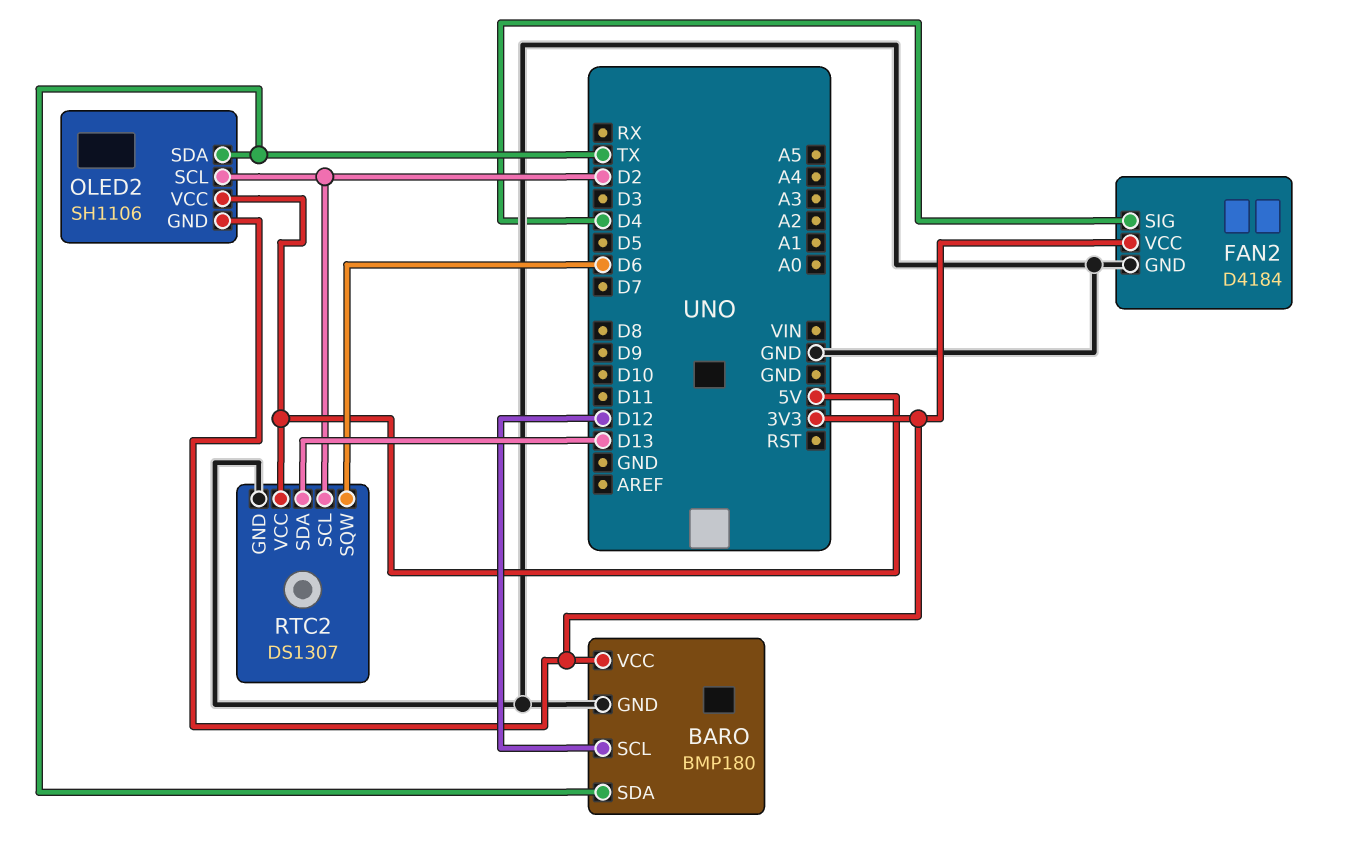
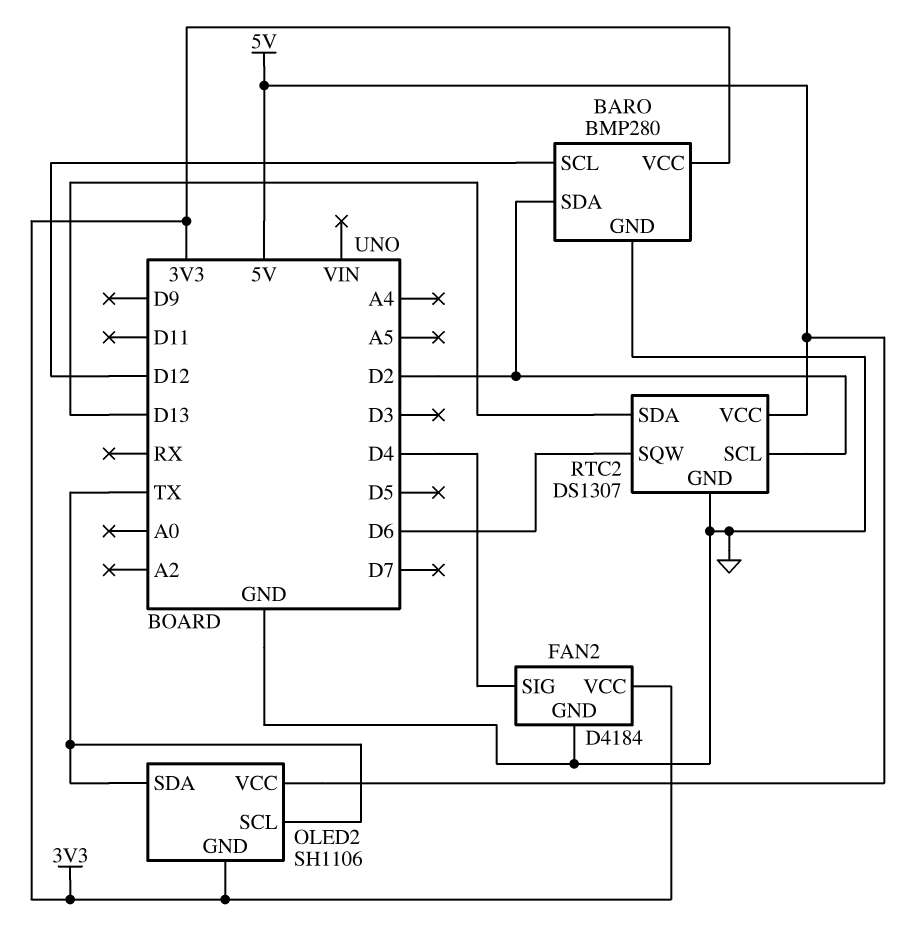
BARO: BMP180 -> BMP280
BARO pin SDA: TX -> D2
OLED2 pin SCL: D2 -> TX

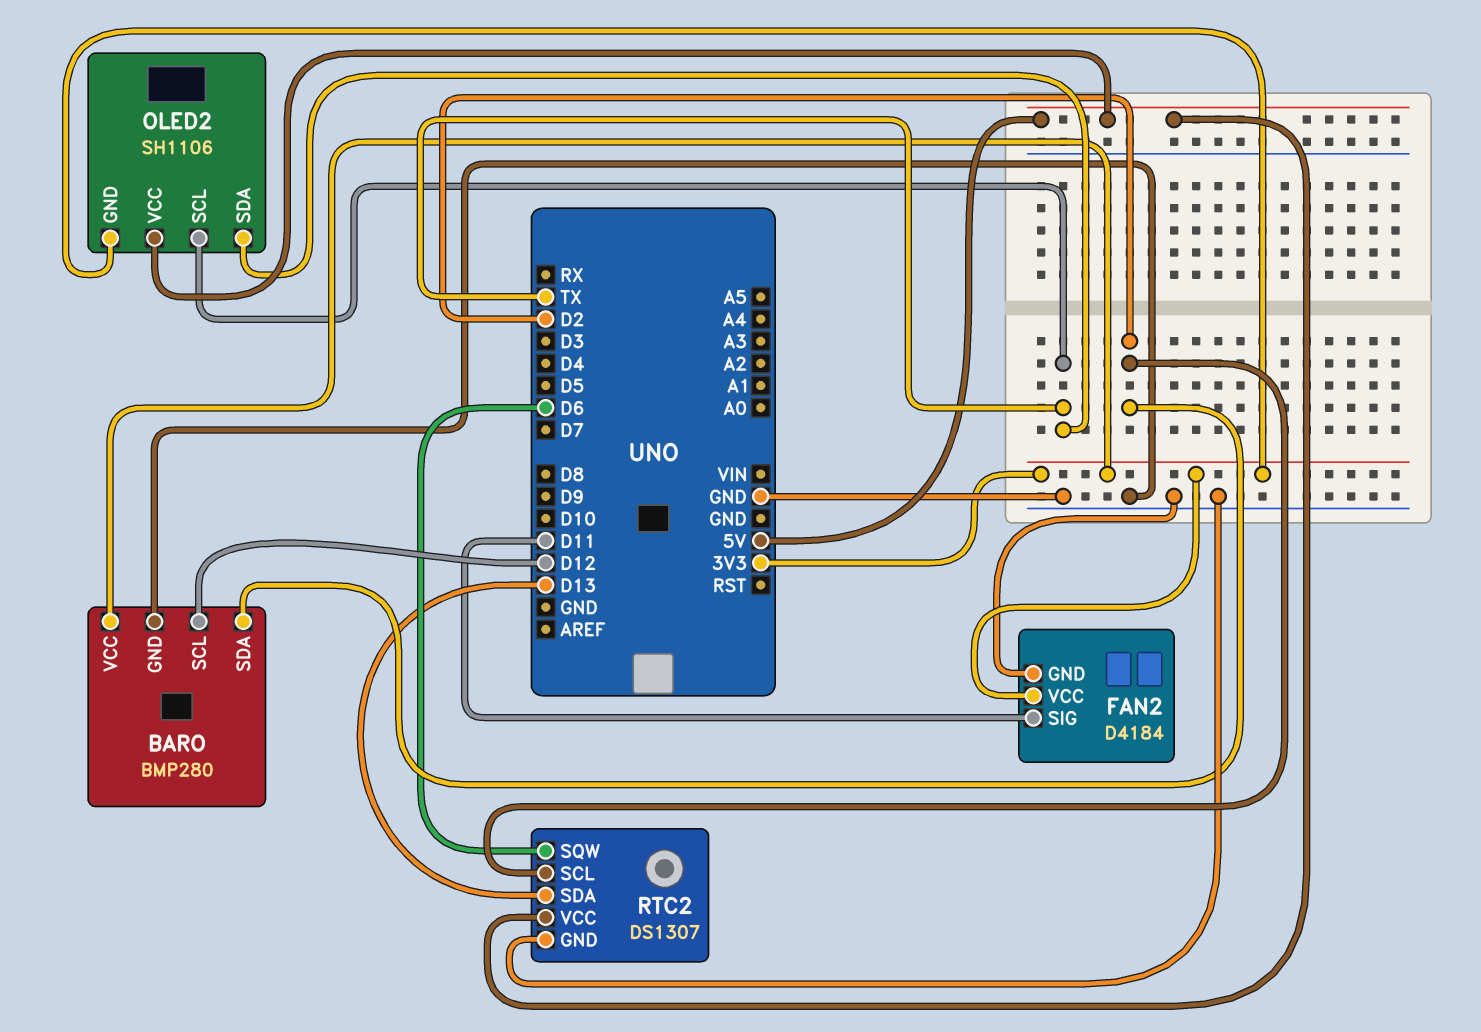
FAN2 pin SIG: D4 -> D11

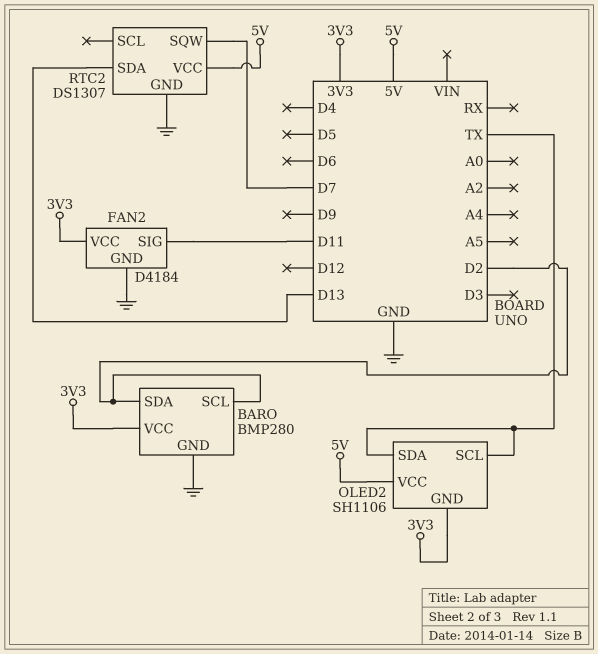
BARO pin SCL: D12 -> D2
RTC2 pin SCL: D2 -> none
RTC2 pin SQW: D6 -> D7

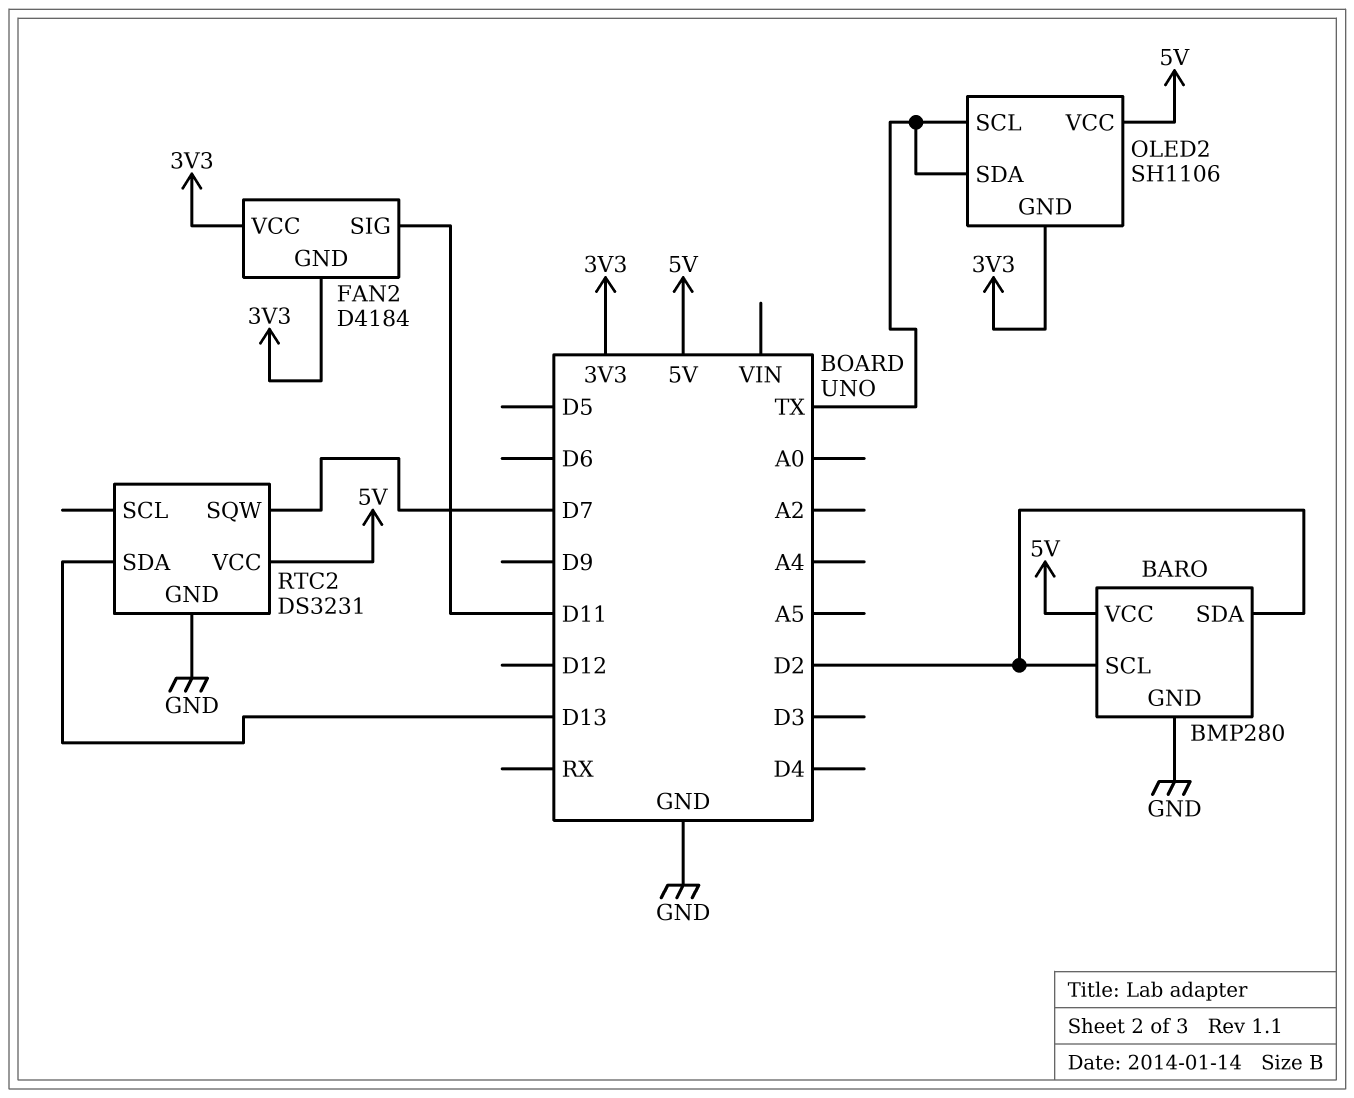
BARO pin VCC: 3V3 -> 5V
FAN2 pin GND: GND -> 3V3
RTC2: DS1307 -> DS3231

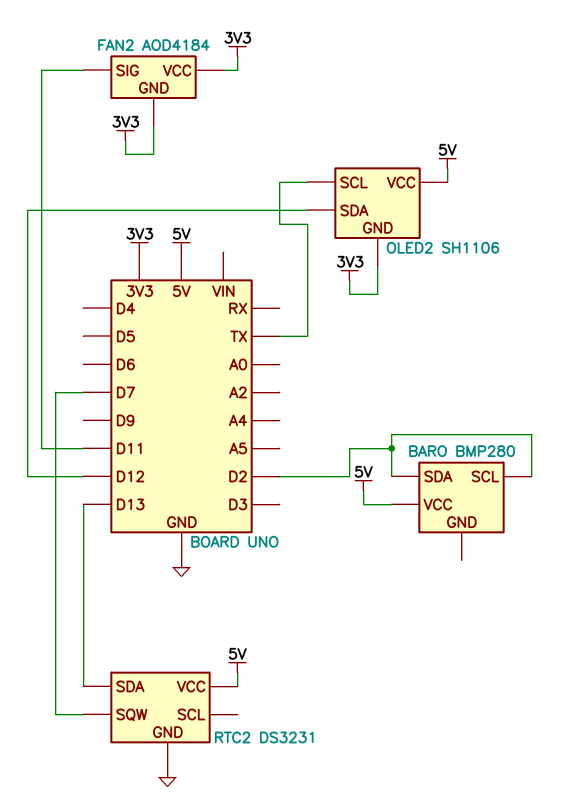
BARO pin GND: GND -> none
FAN2: D4184 -> AOD4184
OLED2 pin SDA: TX -> D12

